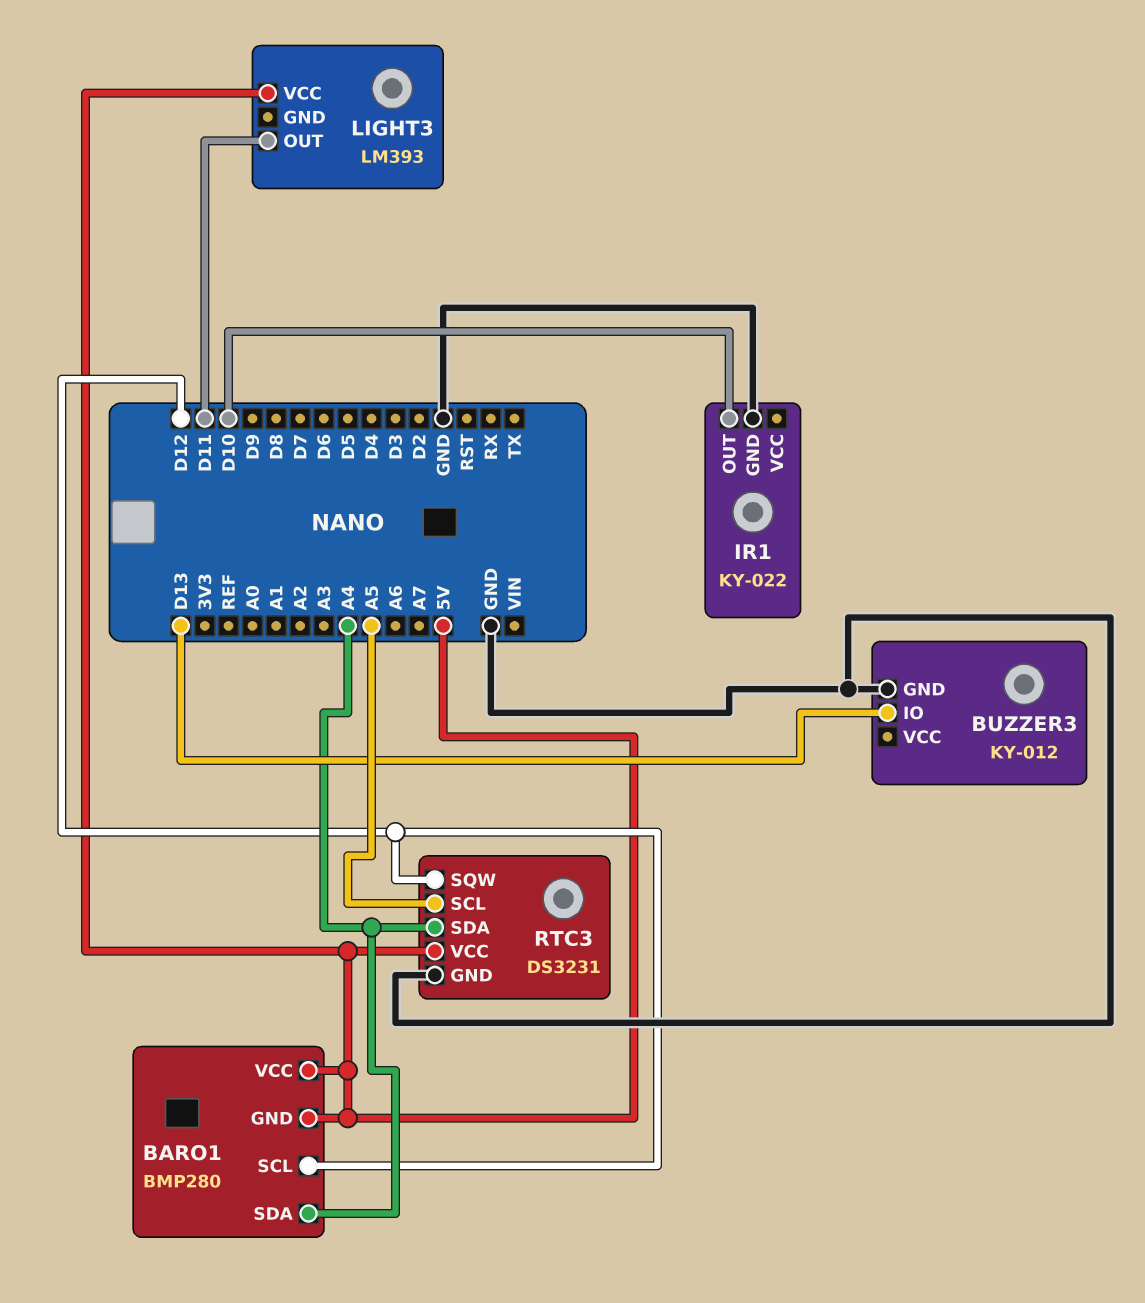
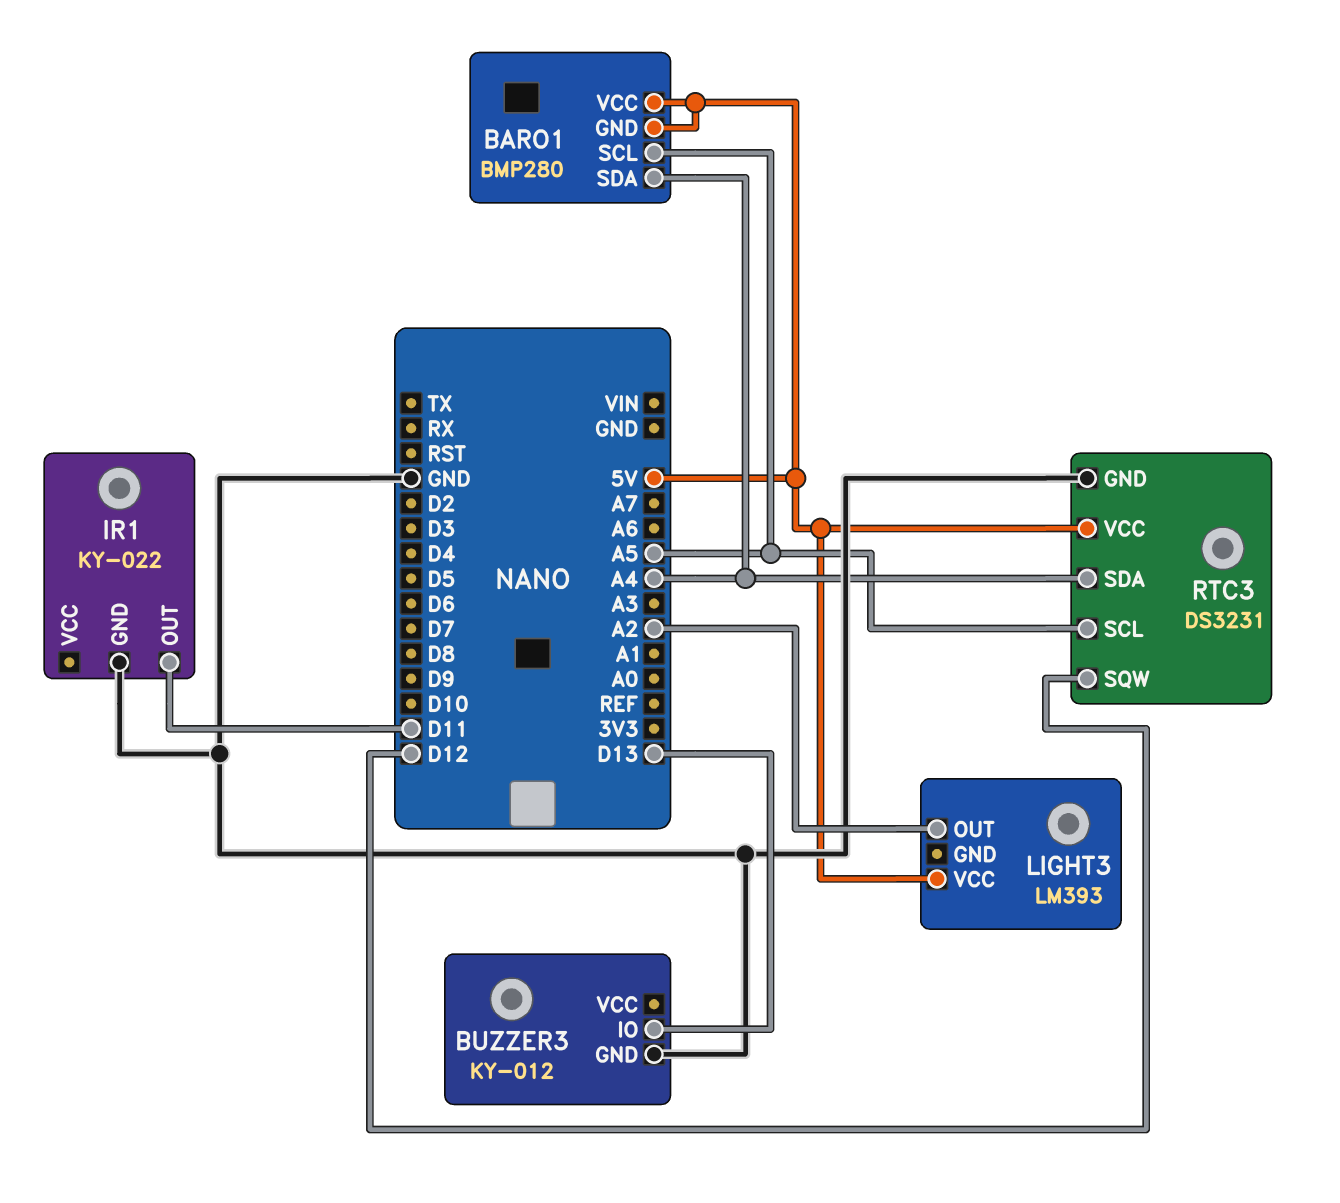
BARO1 pin SCL: D12 -> A5
IR1 pin OUT: D10 -> D11
LIGHT3 pin OUT: D11 -> A2

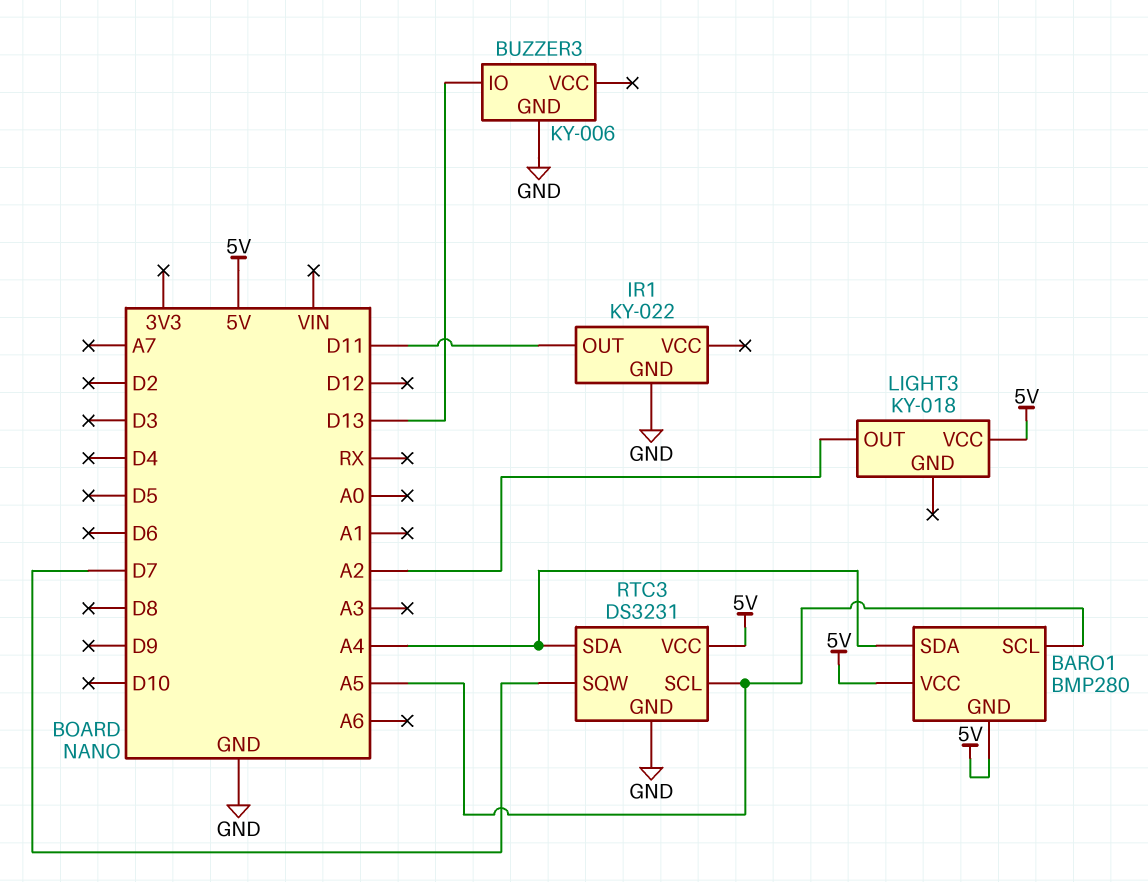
BUZZER3: KY-012 -> KY-006
LIGHT3: LM393 -> KY-018
RTC3 pin SQW: D12 -> D7

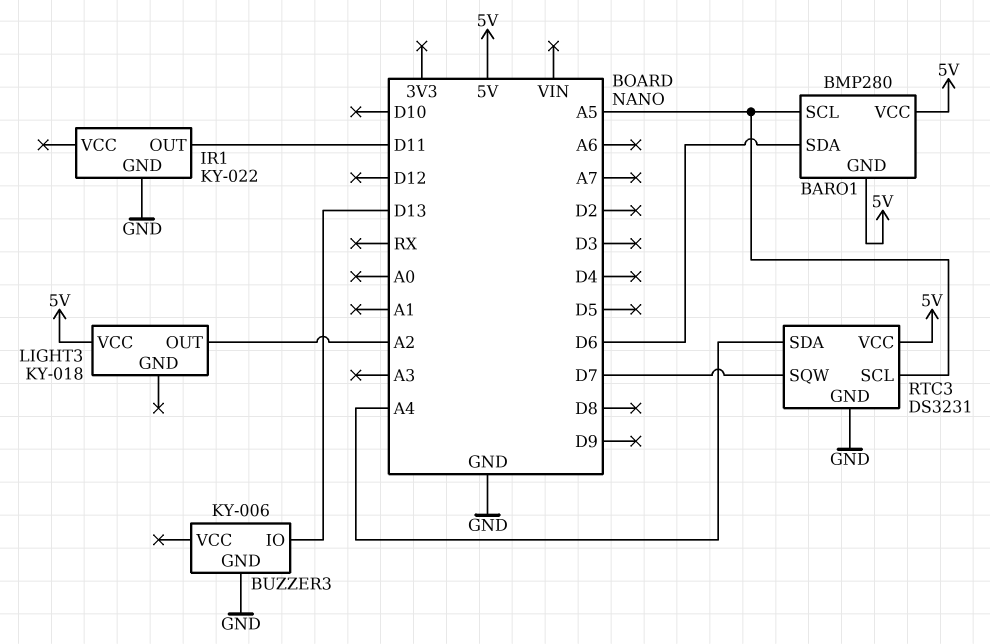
BARO1 pin SDA: A4 -> D6

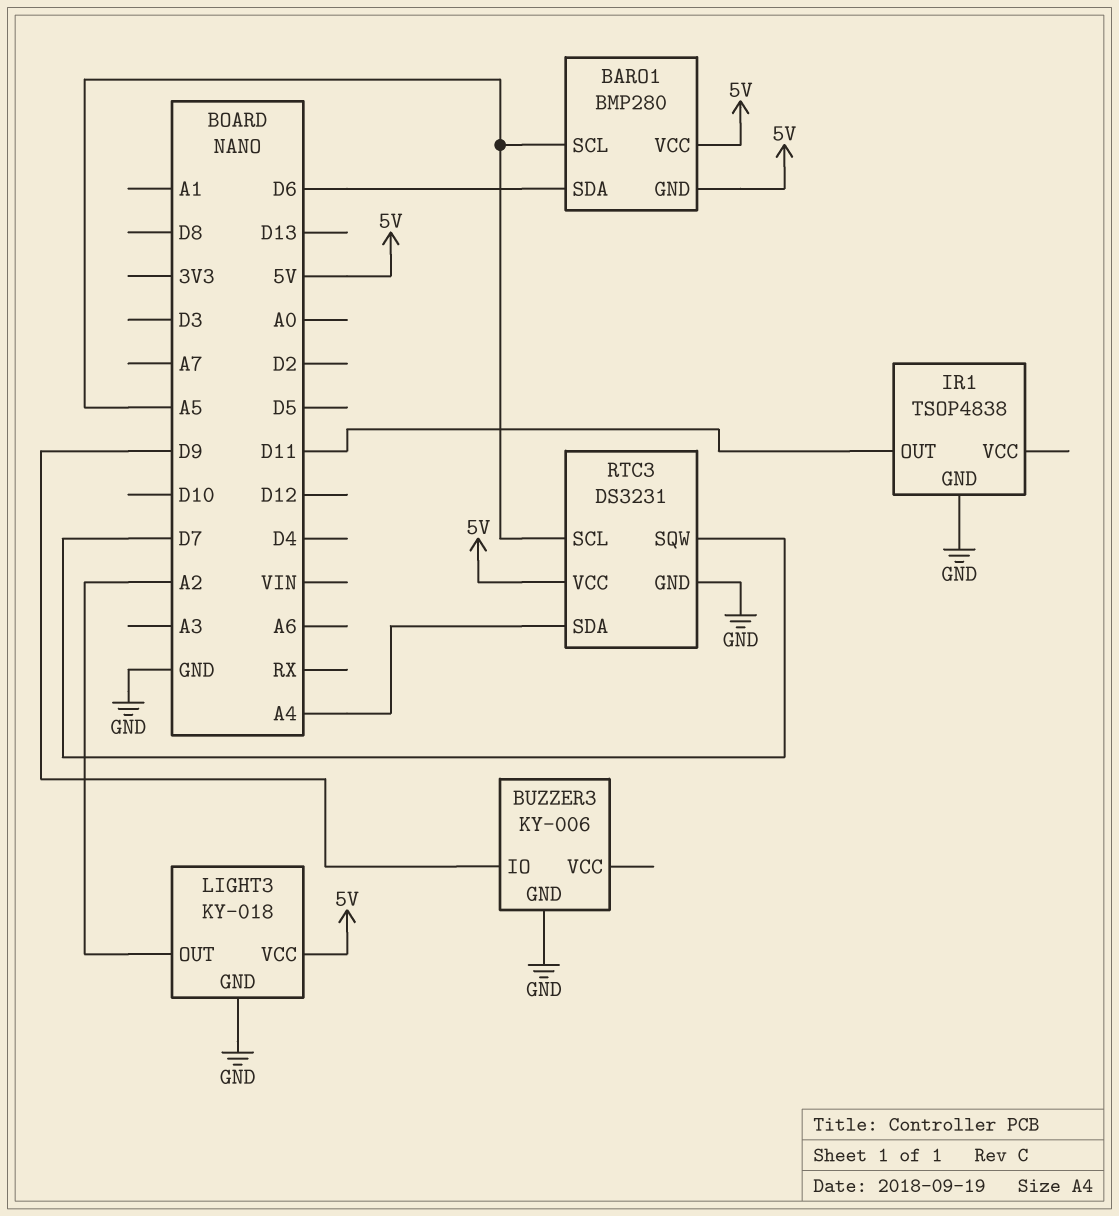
BUZZER3 pin IO: D13 -> D9
IR1: KY-022 -> TSOP4838
LIGHT3 pin GND: none -> GND

